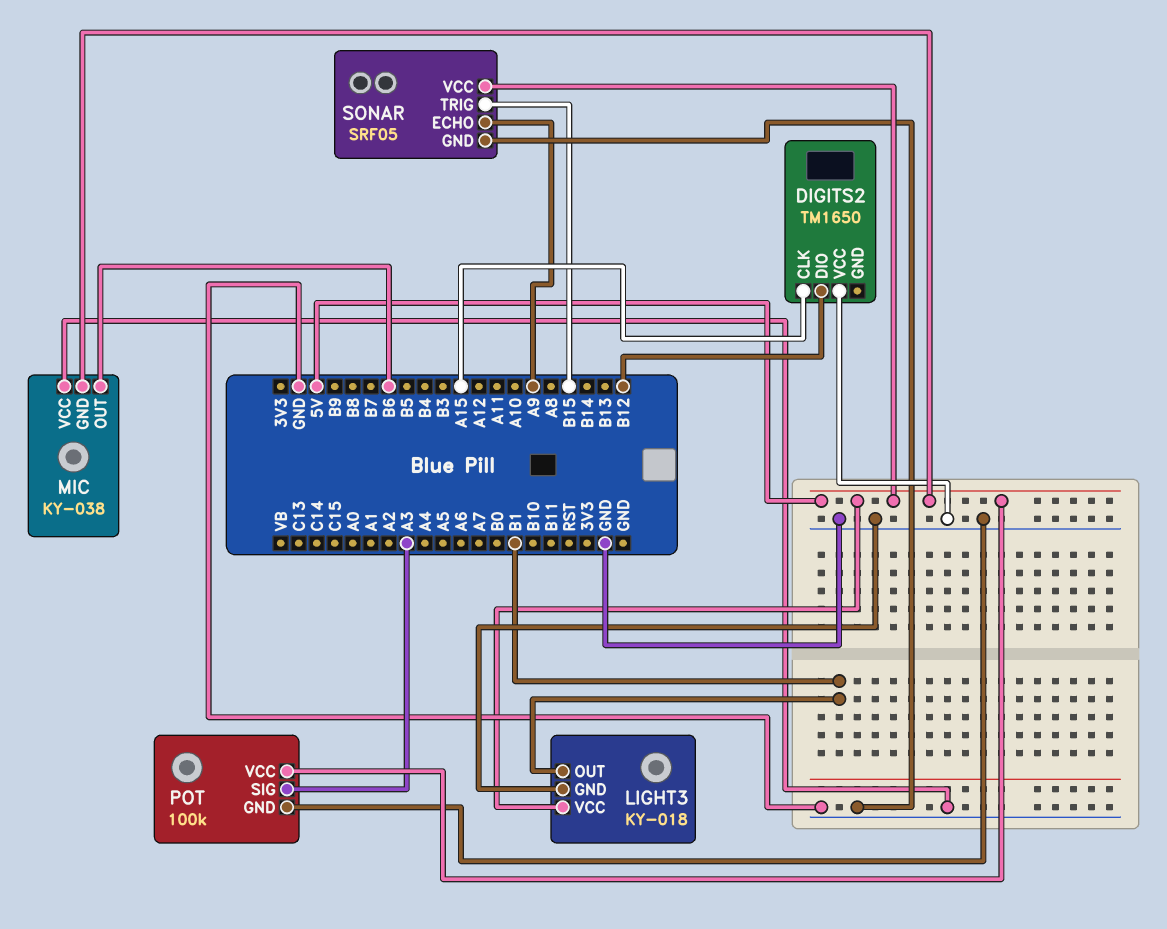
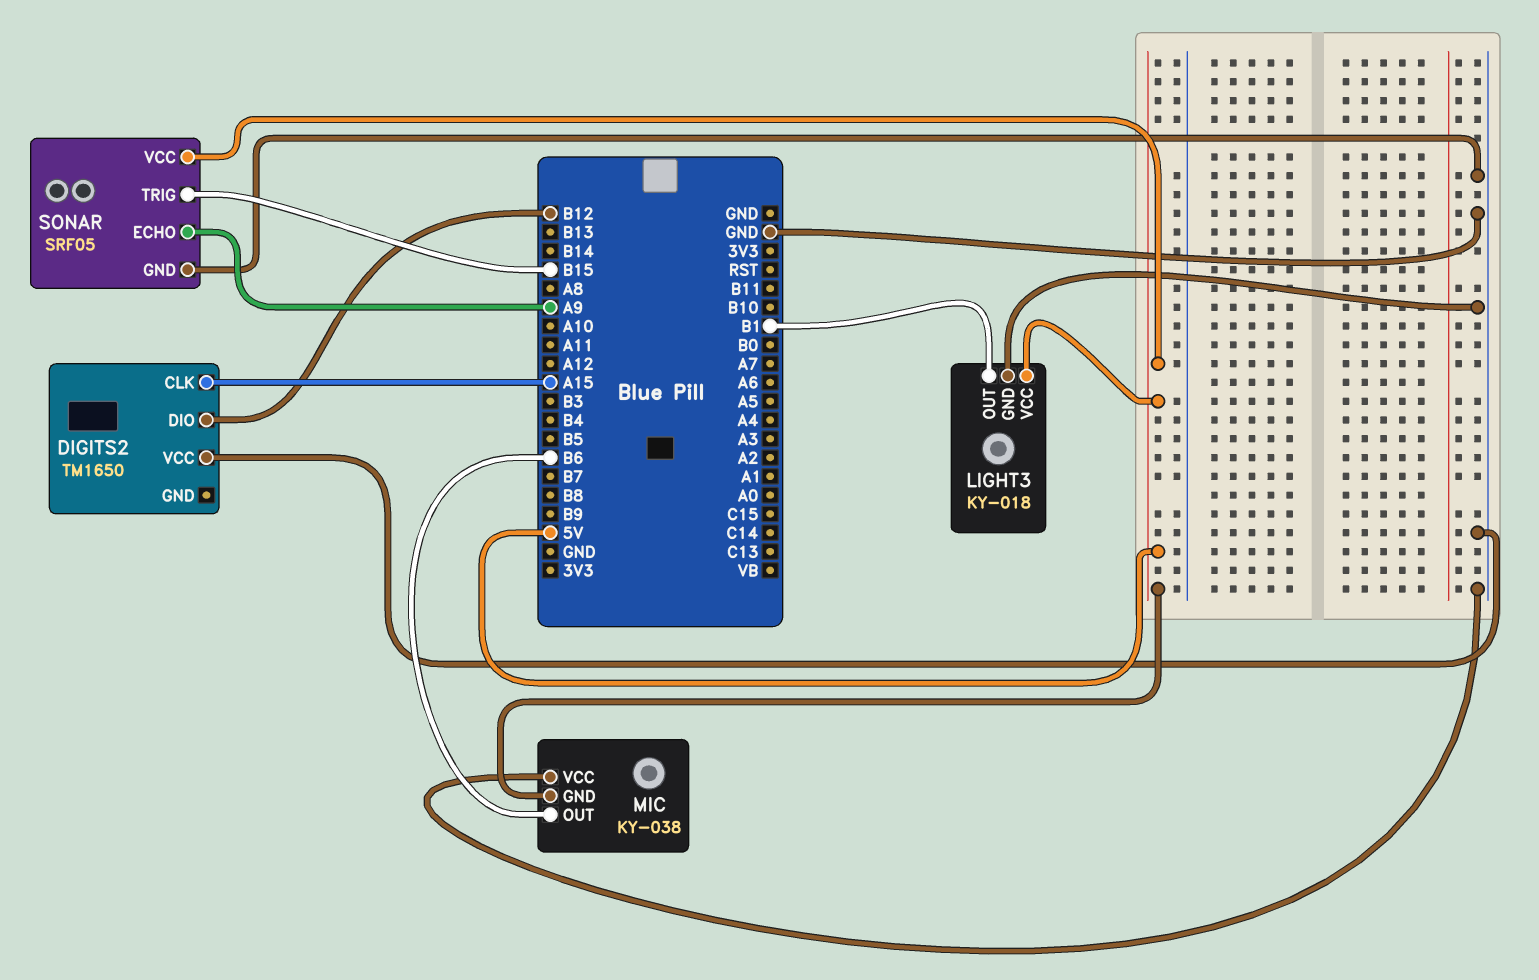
POT: 100k -> none
POT pin GND: GND -> none
POT pin SIG: A3 -> none
POT pin VCC: 5V -> none

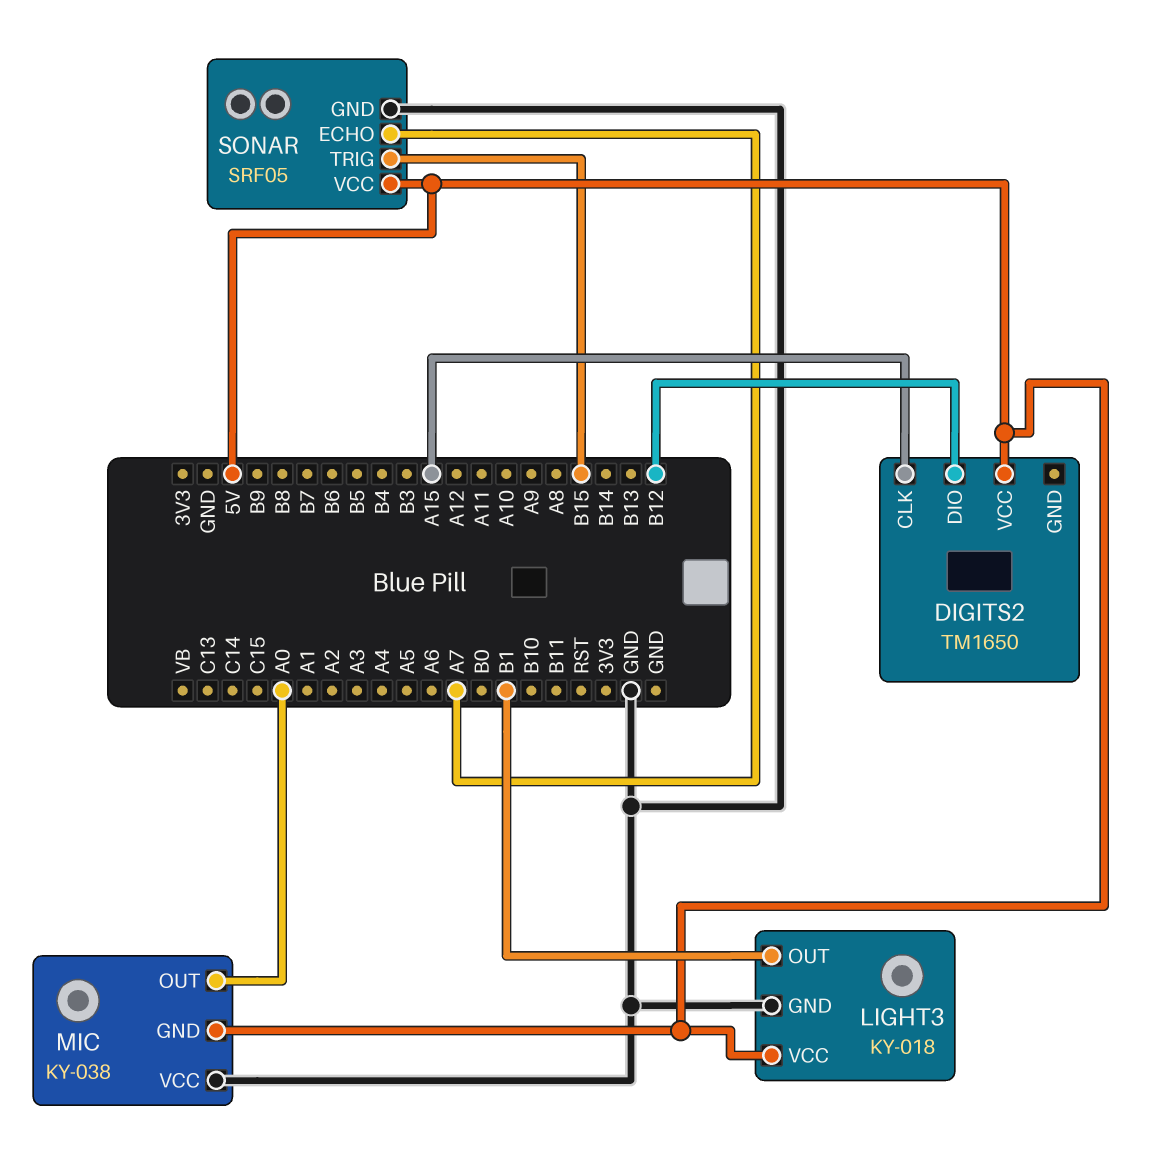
DIGITS2 pin VCC: GND -> 5V
MIC pin OUT: B6 -> A0
SONAR pin ECHO: A9 -> A7

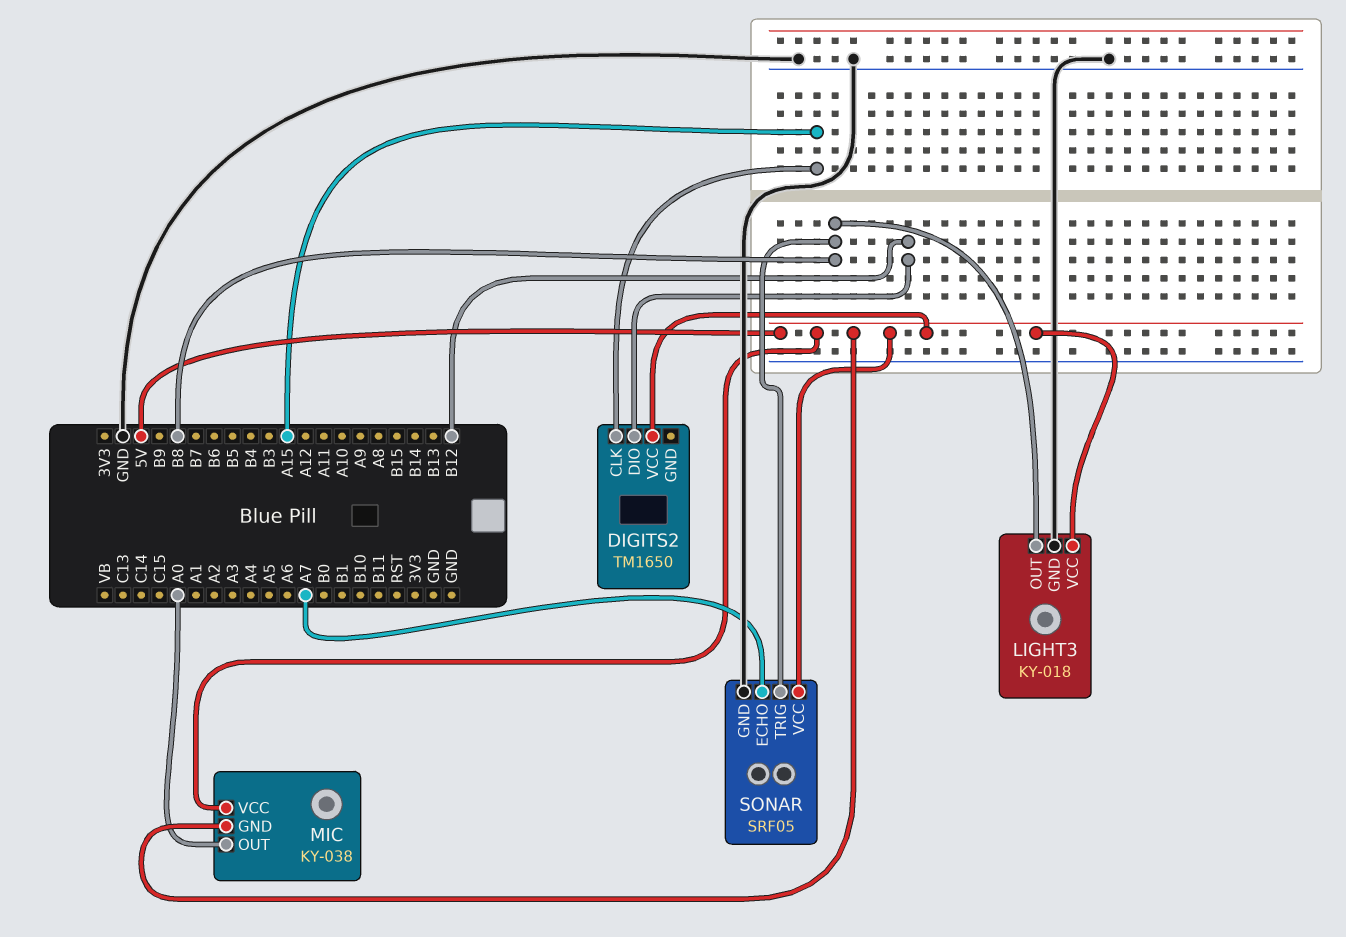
LIGHT3 pin OUT: B1 -> B8
MIC pin VCC: GND -> 5V
SONAR pin TRIG: B15 -> B8

